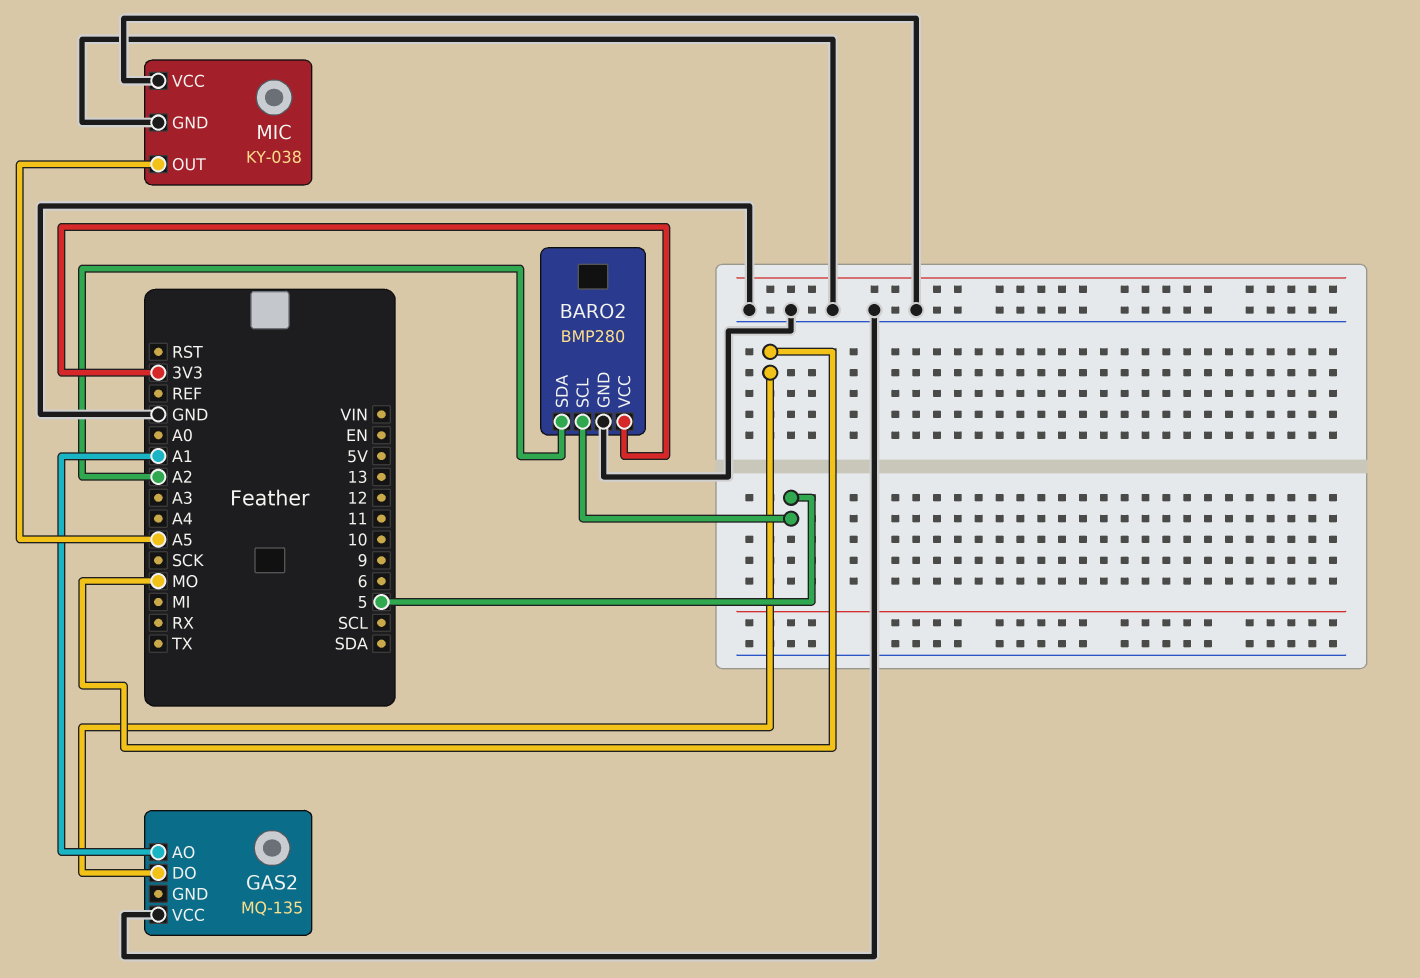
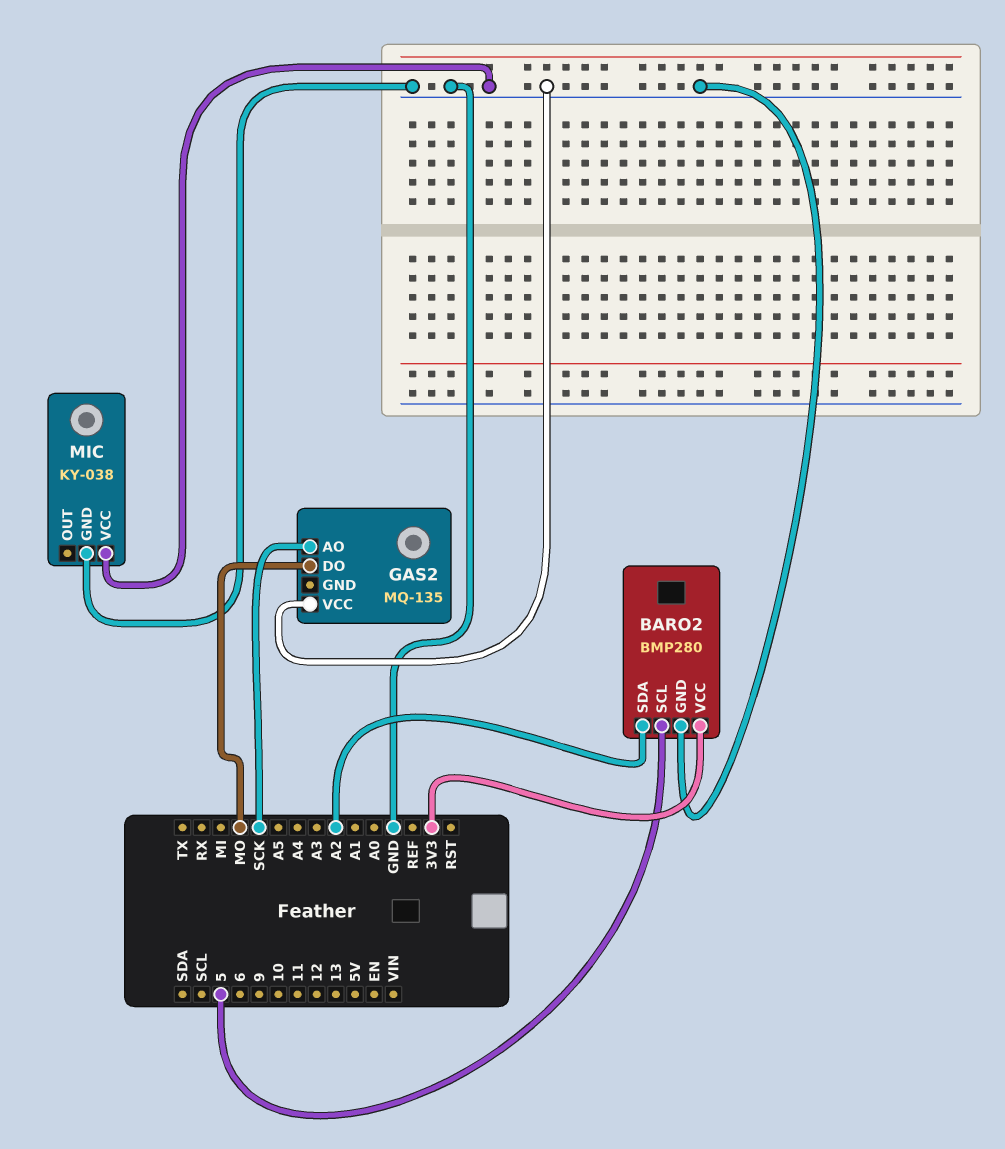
GAS2 pin AO: A1 -> SCK
MIC pin OUT: A5 -> none

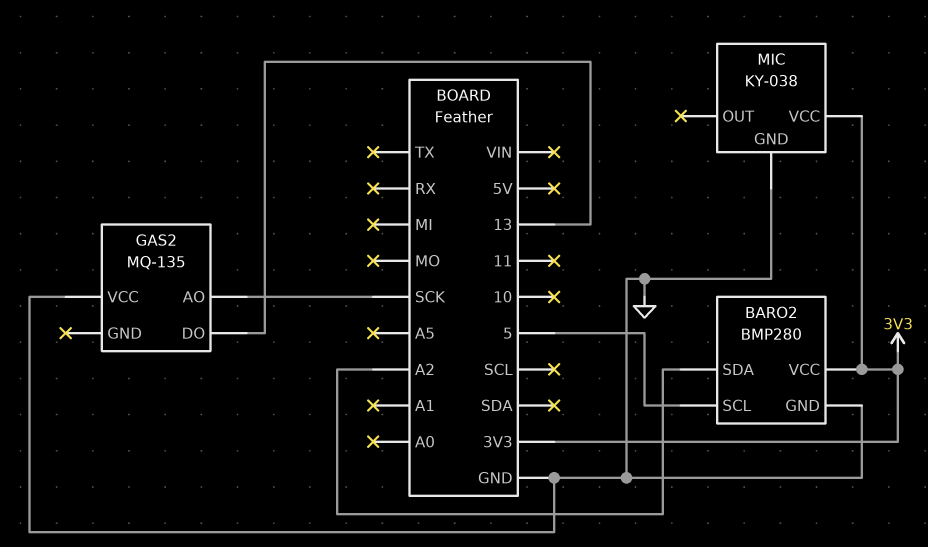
GAS2 pin DO: MO -> 13
MIC pin VCC: GND -> 3V3

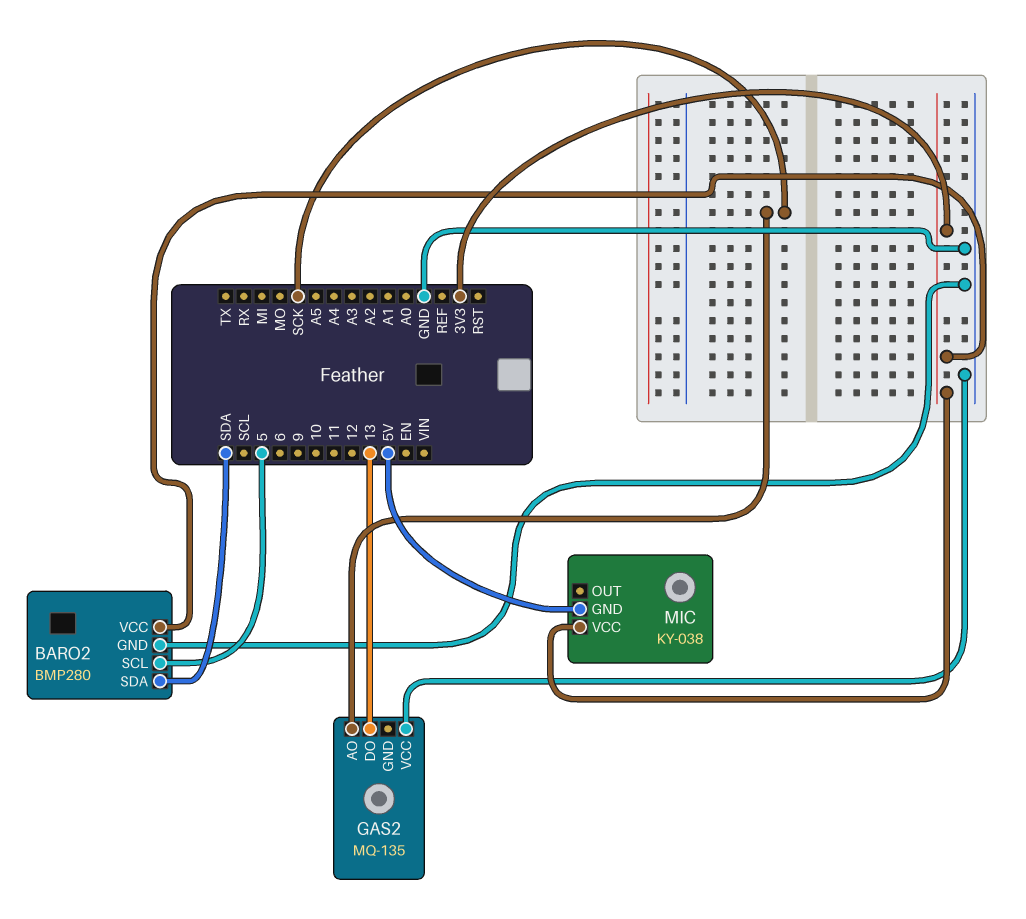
BARO2 pin SDA: A2 -> SDA
MIC pin GND: GND -> 5V

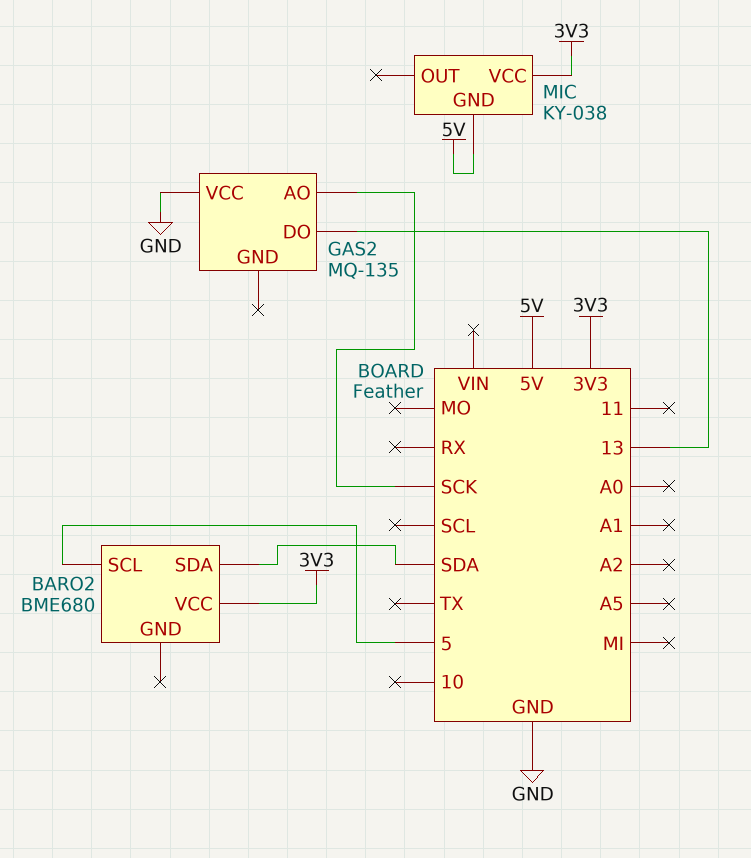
BARO2: BMP280 -> BME680
BARO2 pin GND: GND -> none

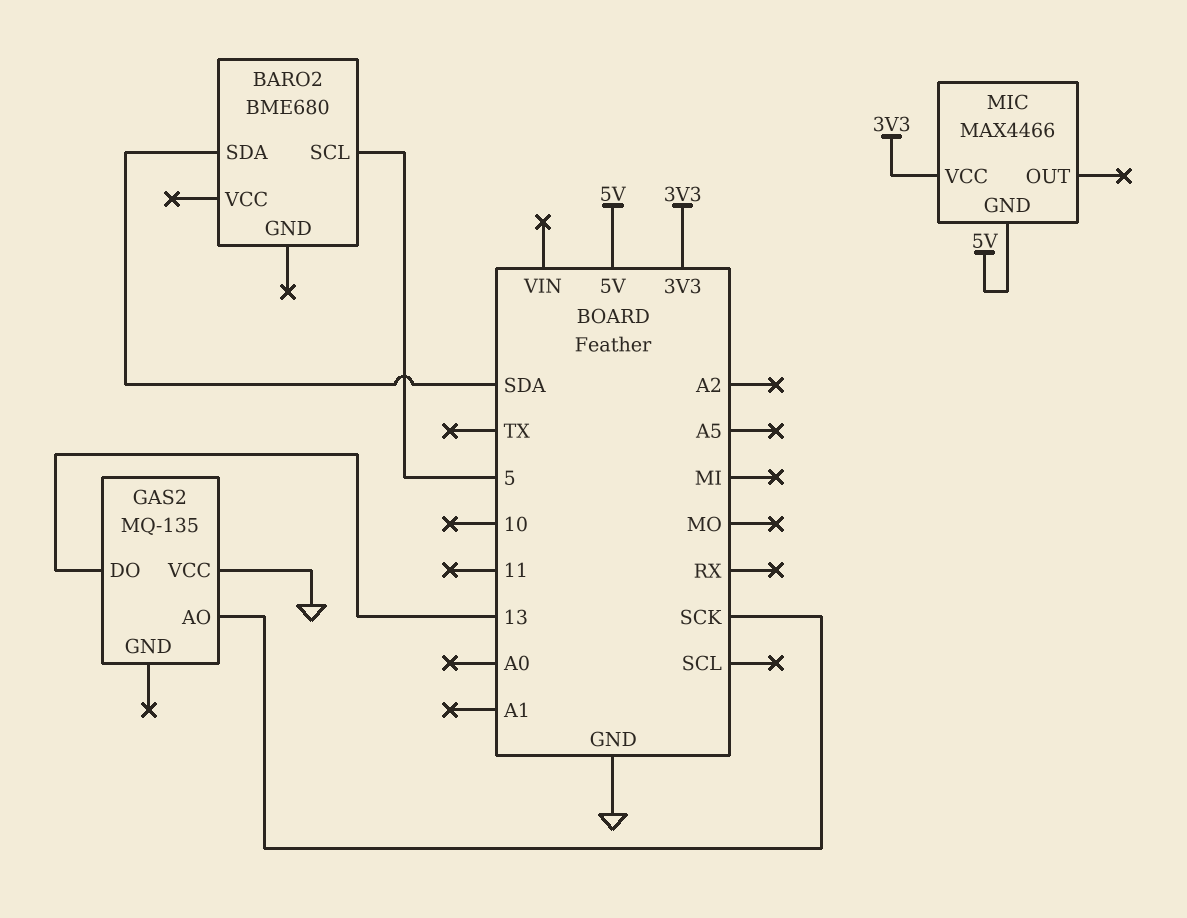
BARO2 pin VCC: 3V3 -> none
MIC: KY-038 -> MAX4466

